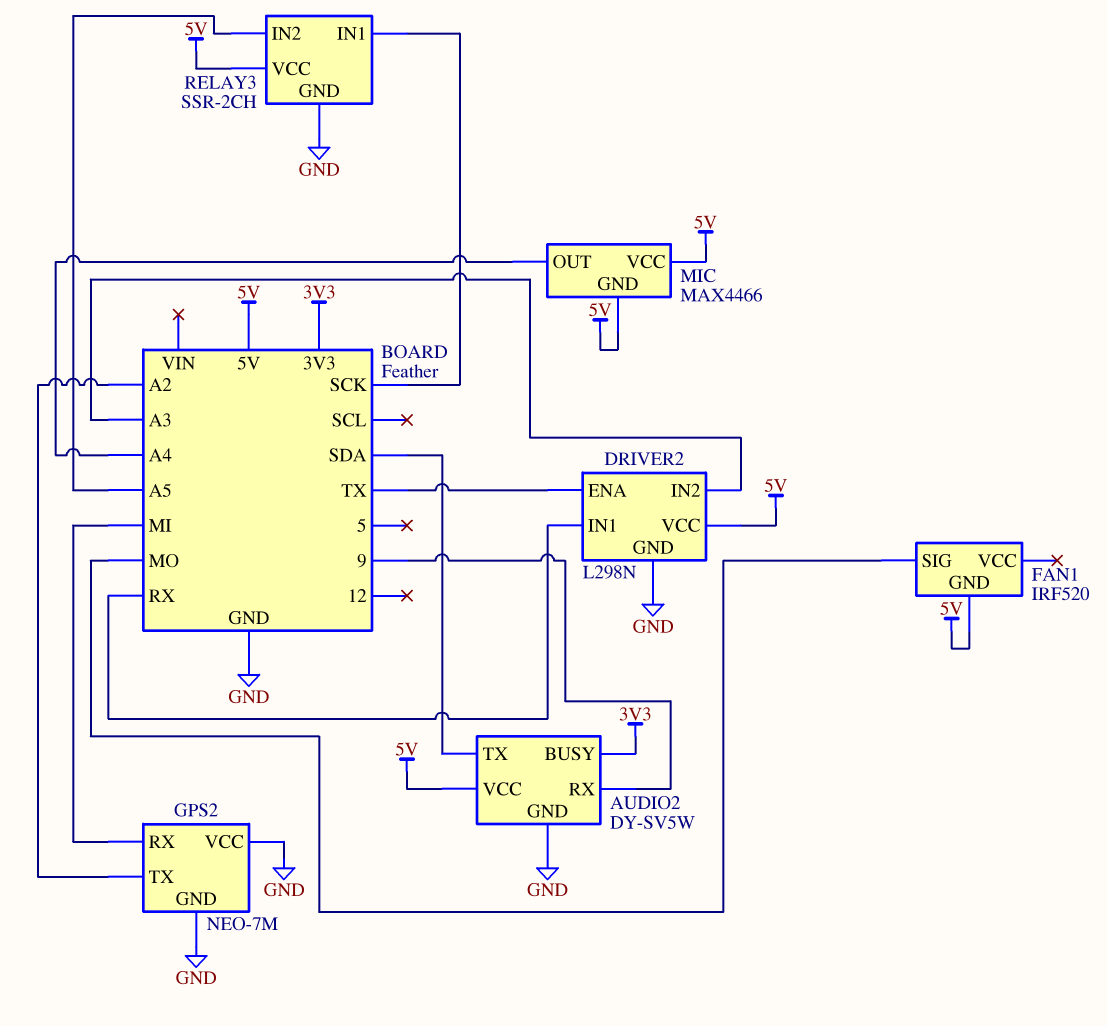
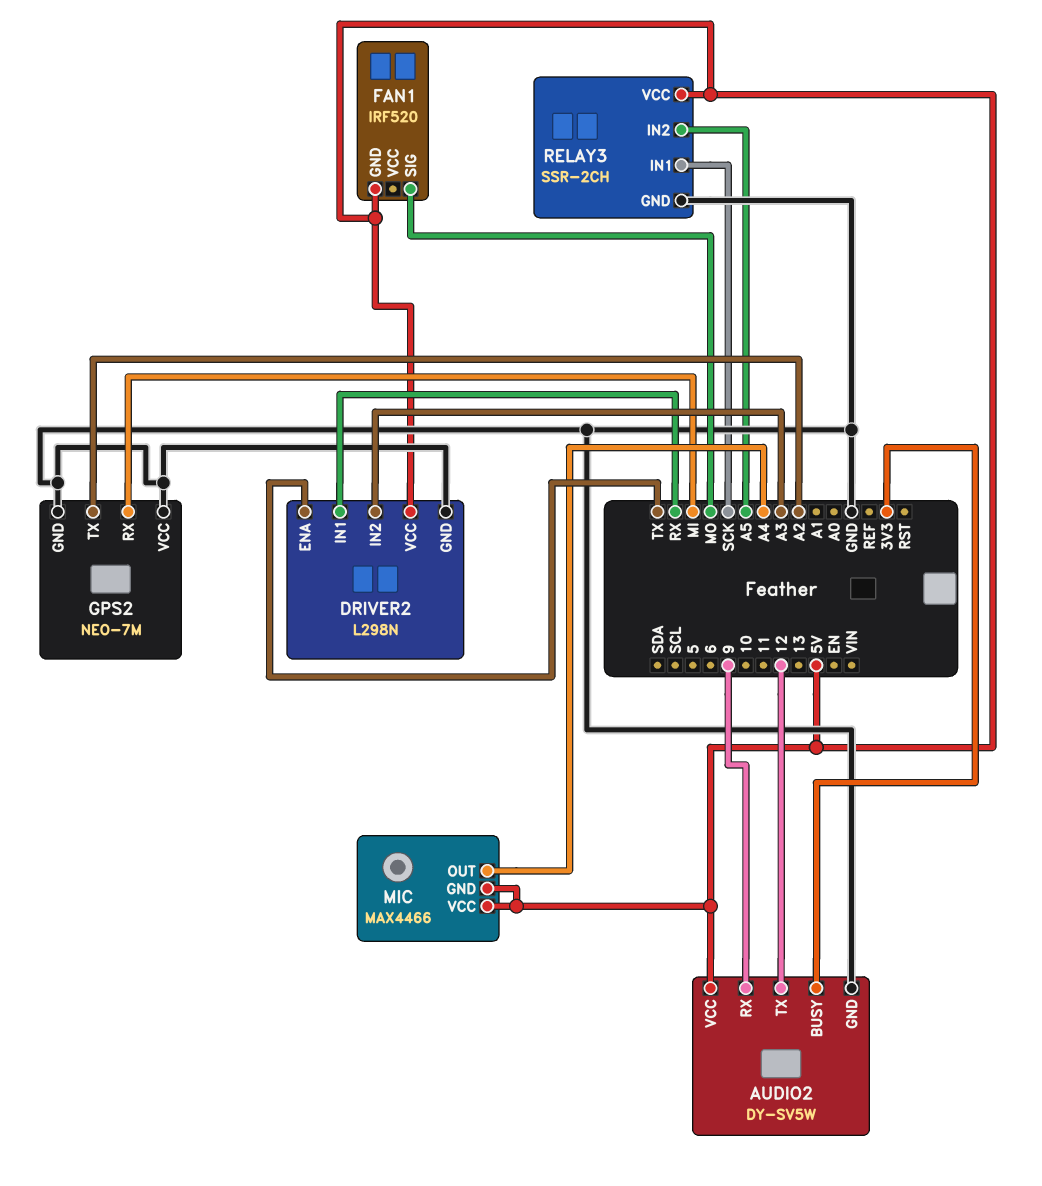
AUDIO2 pin TX: SDA -> 12

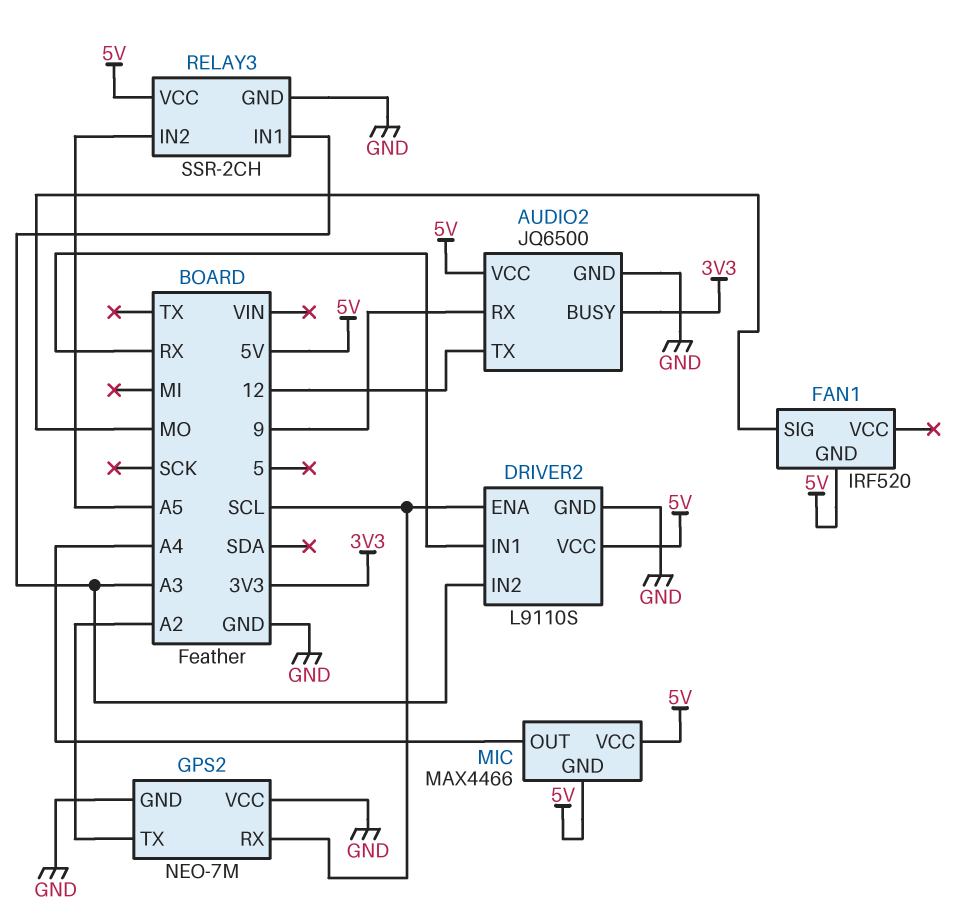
AUDIO2: DY-SV5W -> JQ6500
DRIVER2: L298N -> L9110S
DRIVER2 pin ENA: TX -> SCL
GPS2 pin RX: MI -> SCL
RELAY3 pin IN1: SCK -> A3

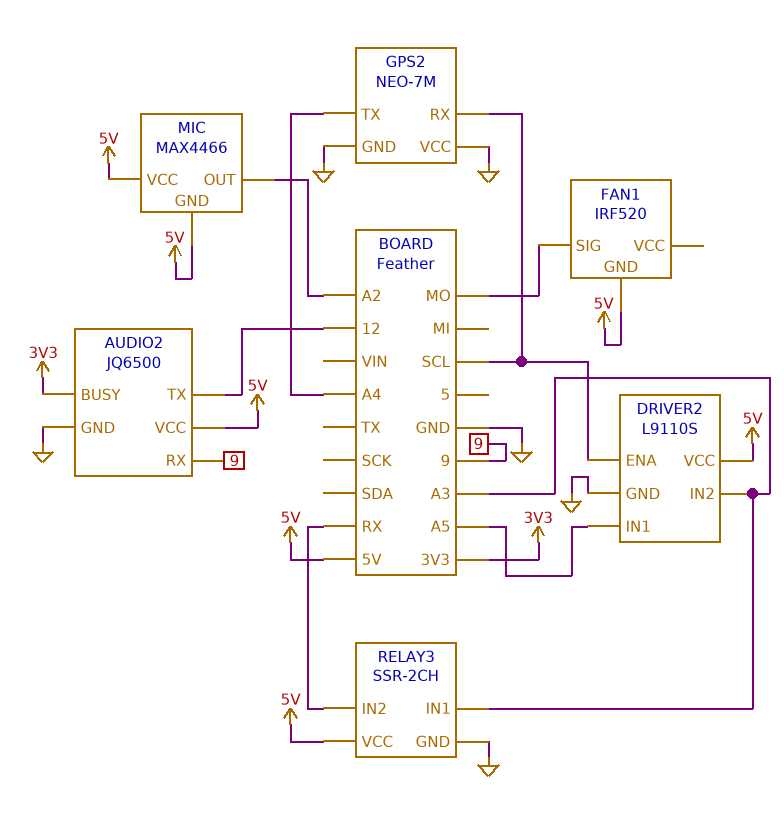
DRIVER2 pin IN1: RX -> A5
GPS2 pin TX: A2 -> A4
MIC pin OUT: A4 -> A2
RELAY3 pin IN2: A5 -> RX

